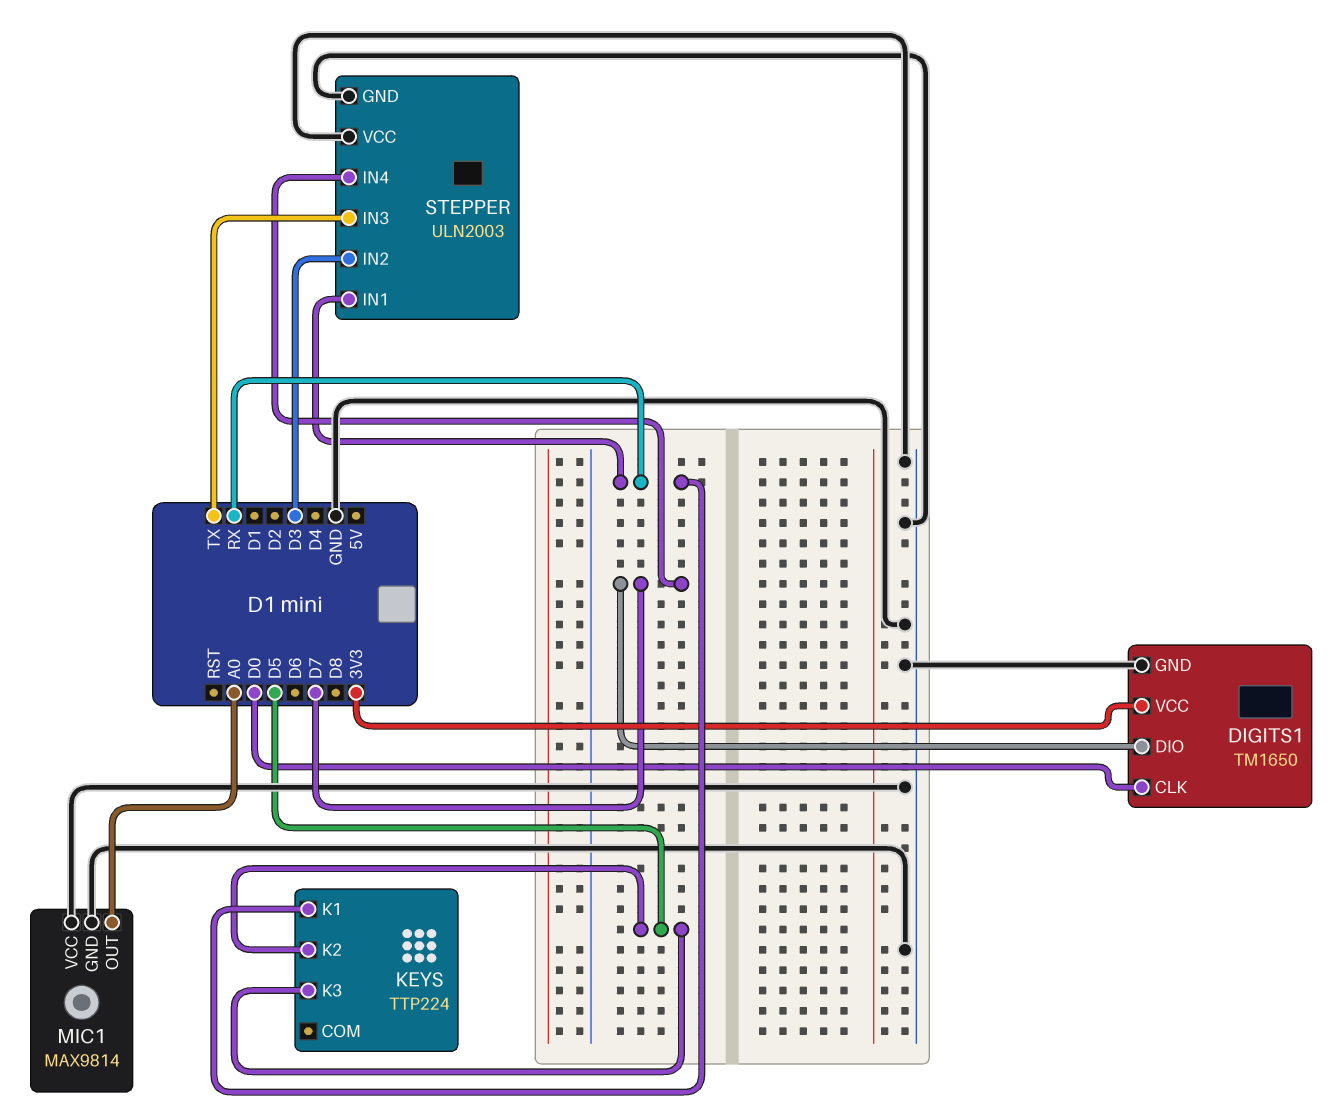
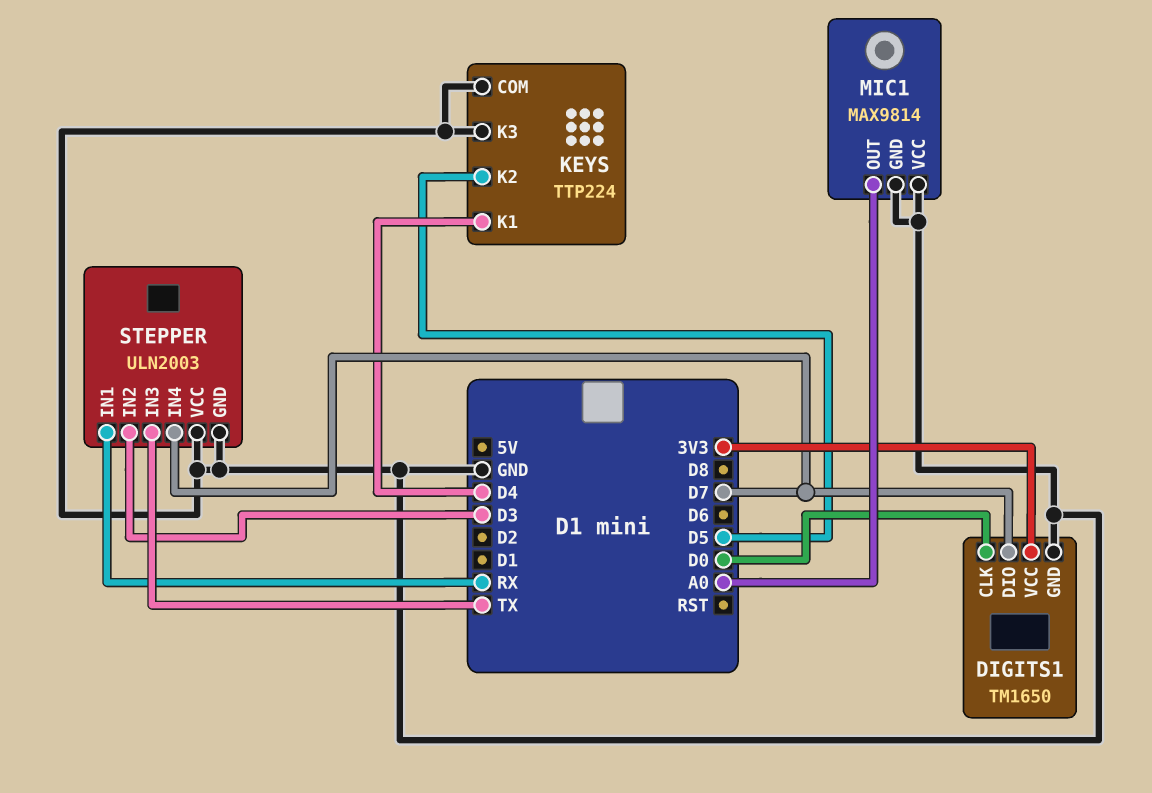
KEYS pin COM: none -> GND
KEYS pin K1: RX -> D4
KEYS pin K3: D5 -> GND

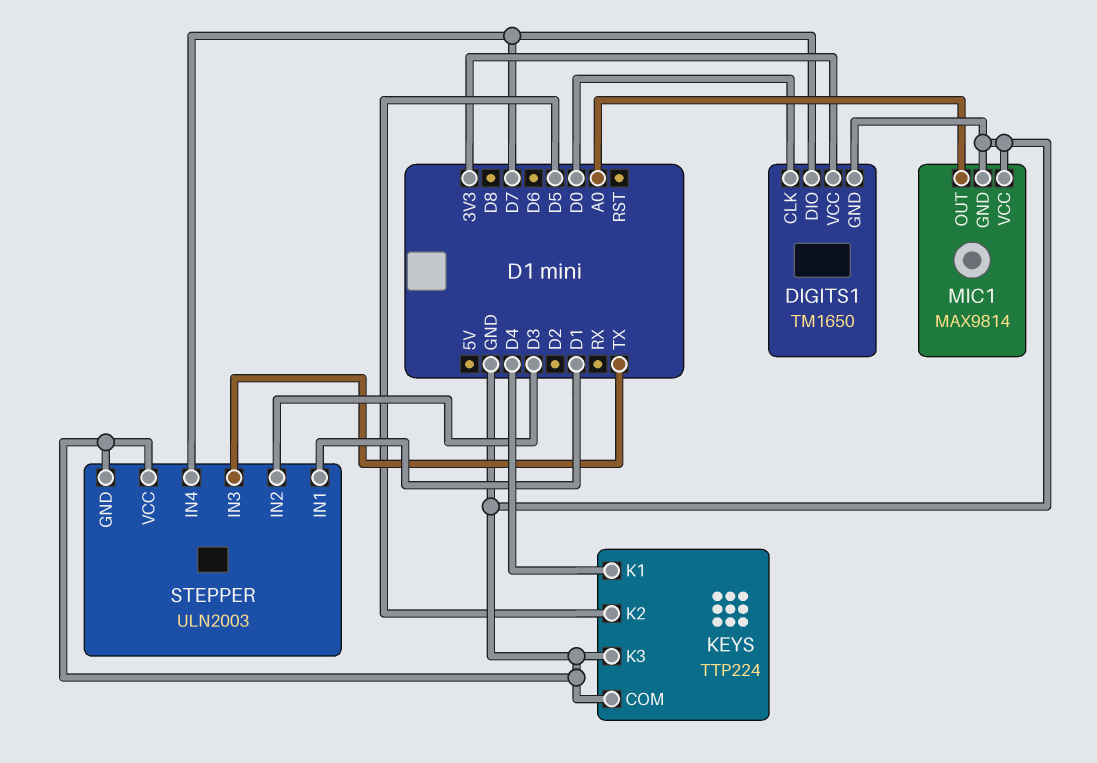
STEPPER pin IN1: RX -> D1

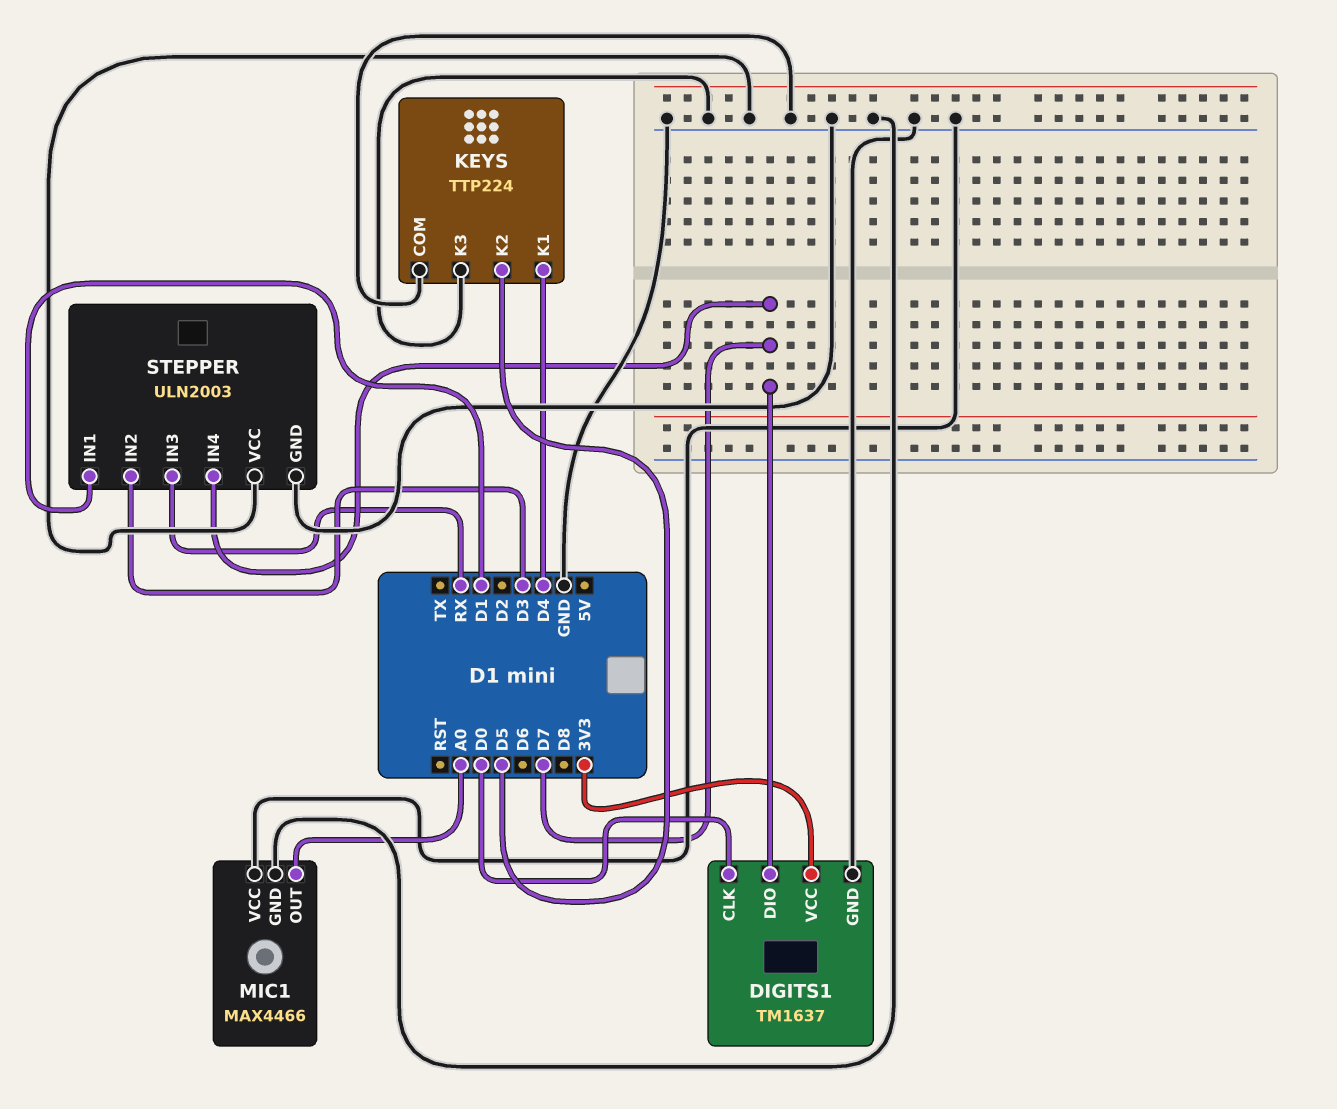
DIGITS1: TM1650 -> TM1637
MIC1: MAX9814 -> MAX4466
STEPPER pin IN3: TX -> RX

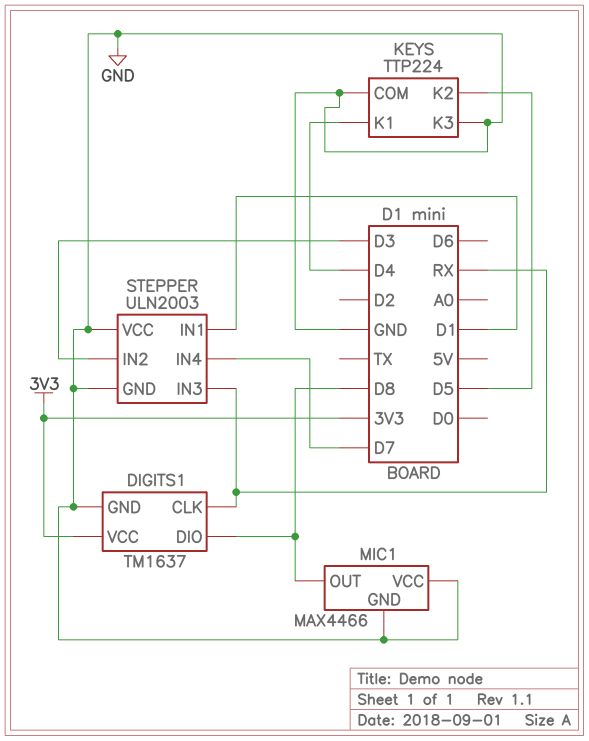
DIGITS1 pin CLK: D0 -> RX
DIGITS1 pin DIO: D7 -> D8
MIC1 pin OUT: A0 -> D8

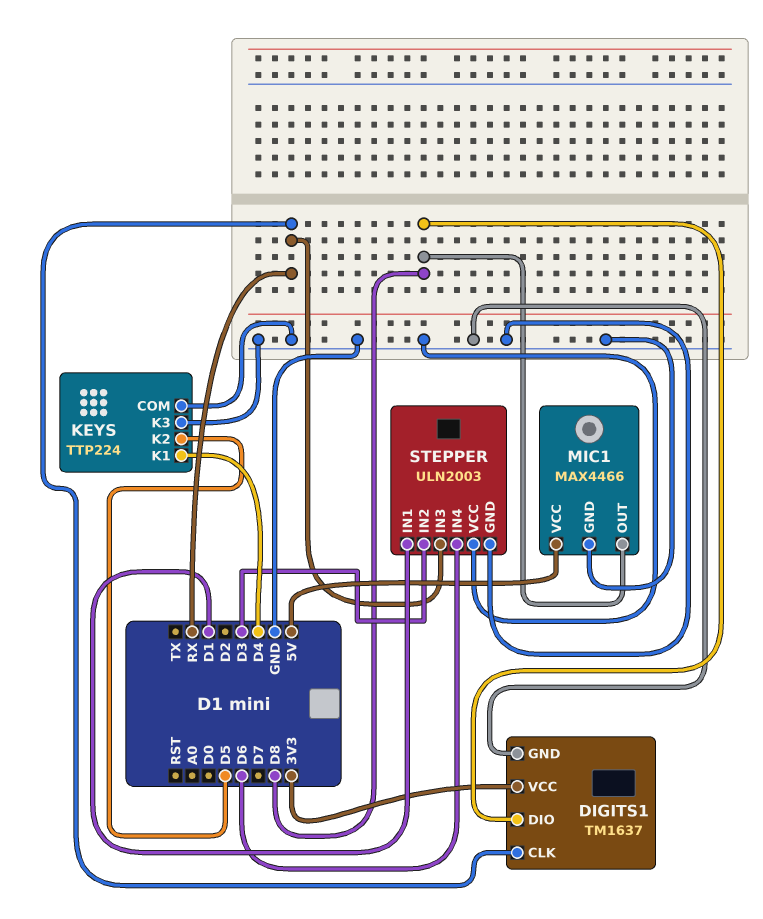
MIC1 pin VCC: GND -> 5V
STEPPER pin IN4: D7 -> D6

